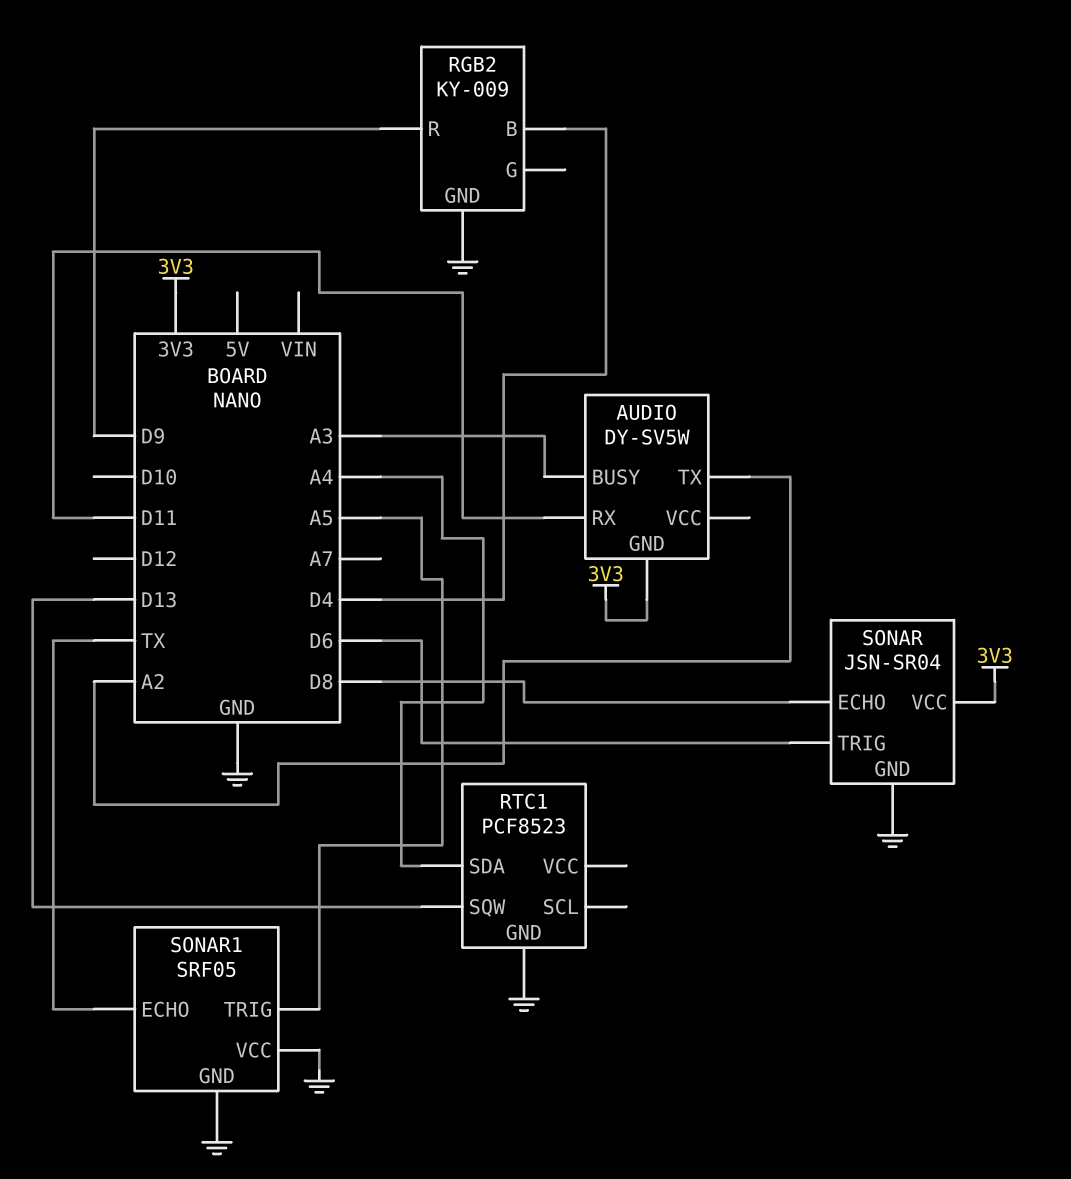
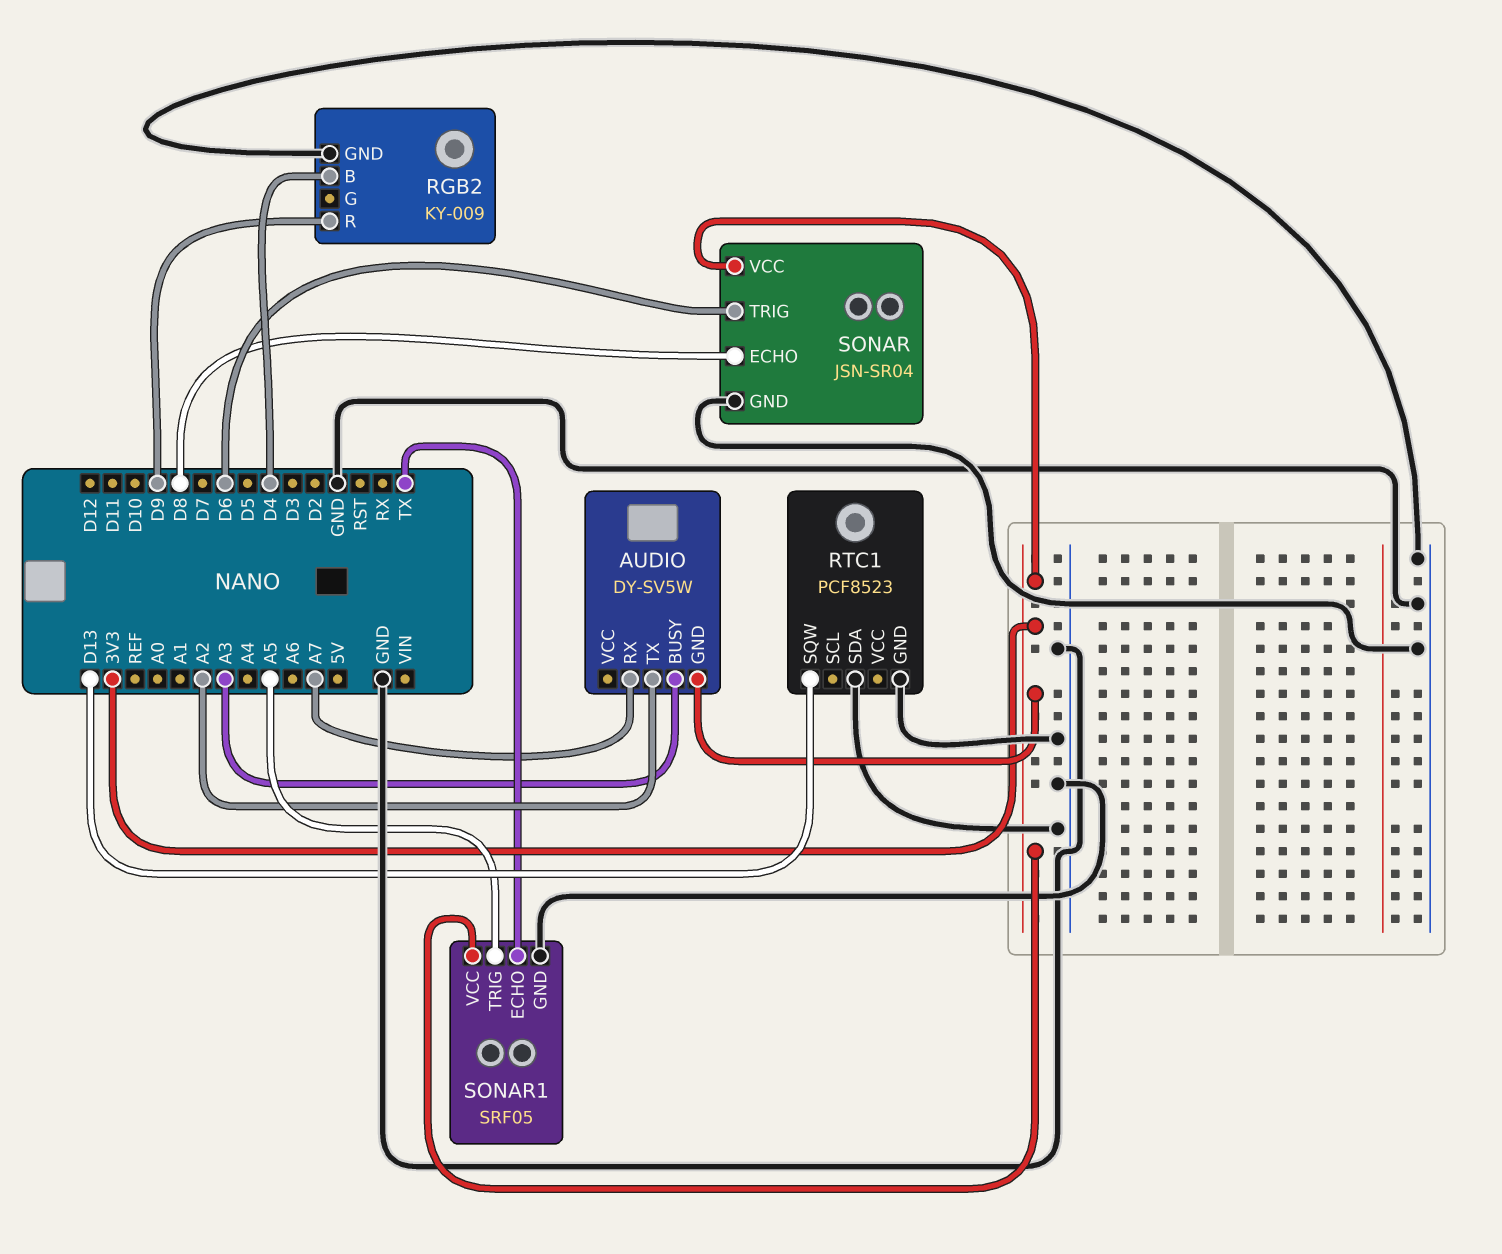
AUDIO pin RX: D11 -> A7
RTC1 pin SDA: A4 -> GND
SONAR1 pin VCC: GND -> 3V3

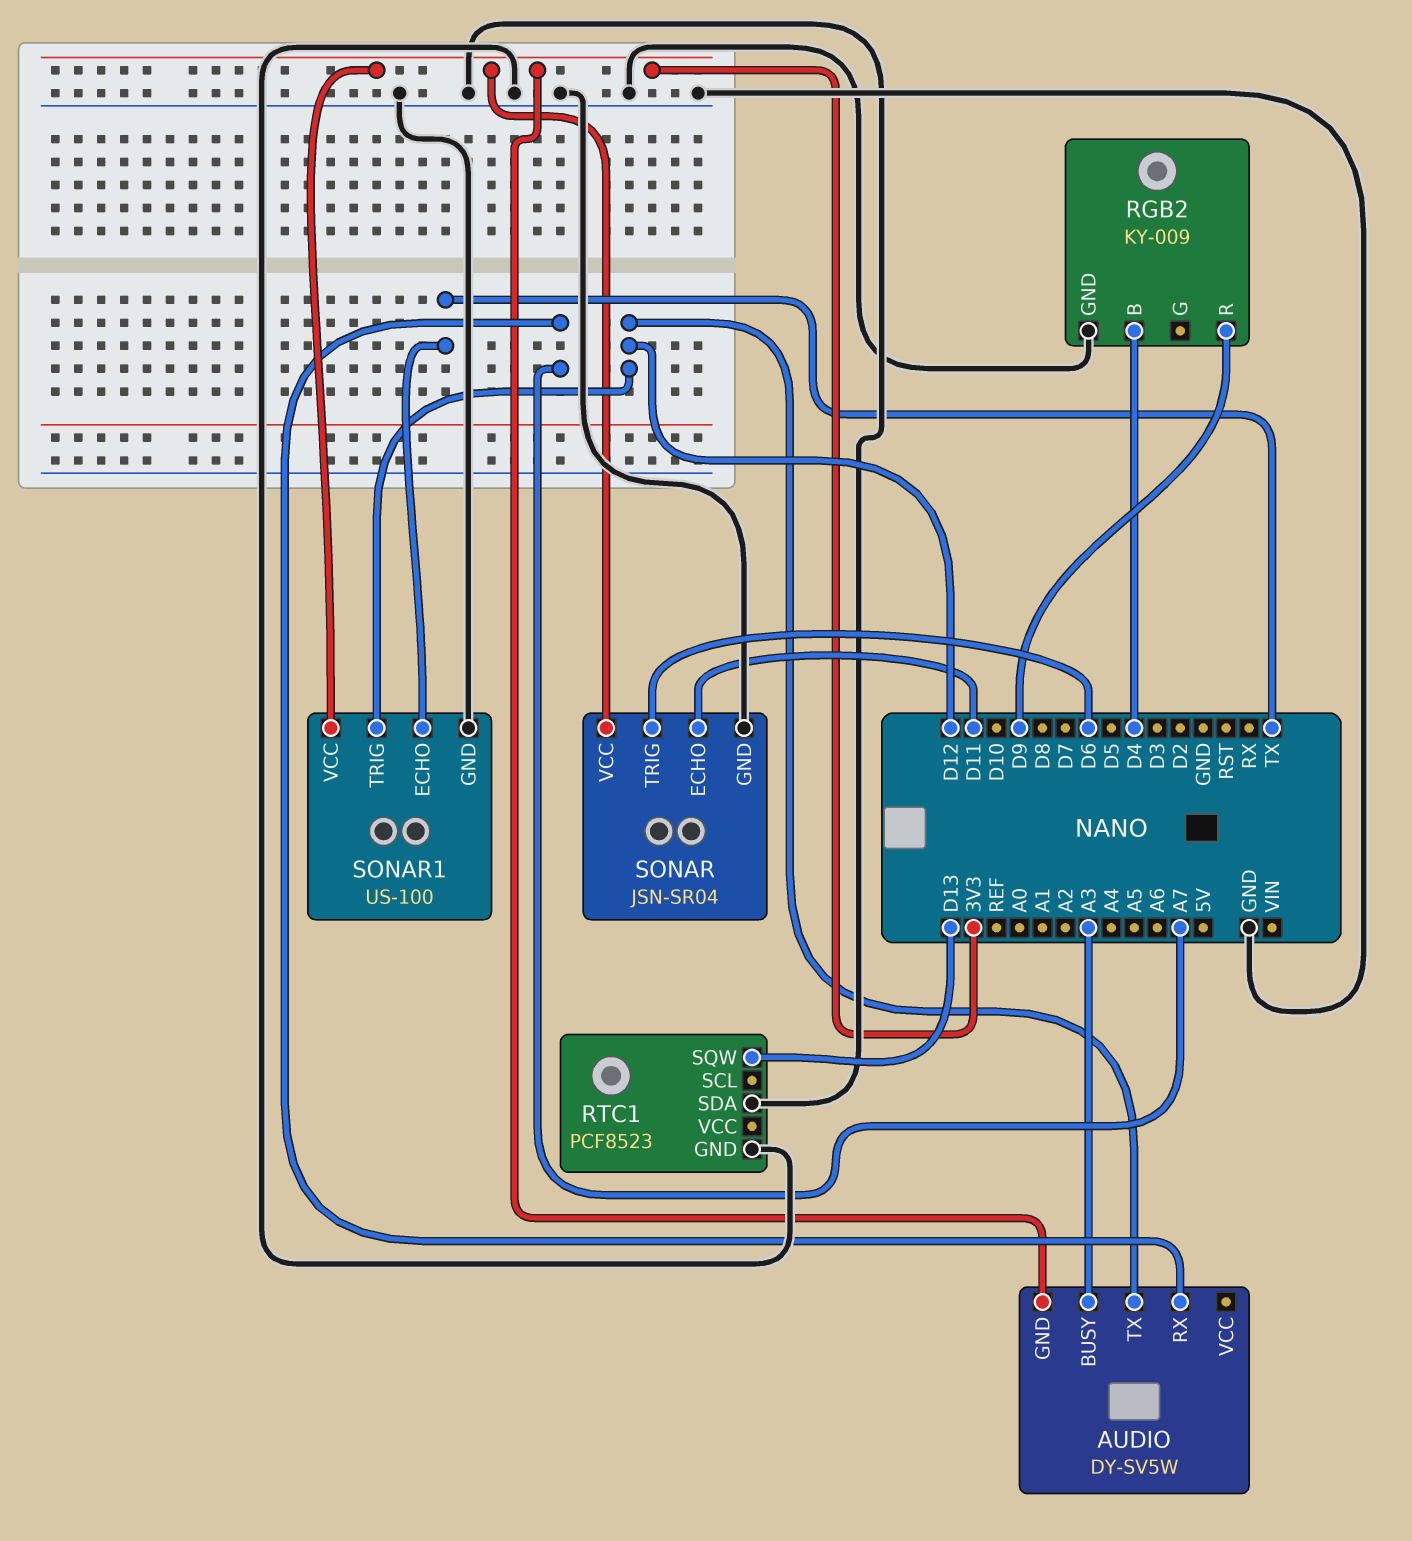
AUDIO pin TX: A2 -> D12
SONAR pin ECHO: D8 -> D11
SONAR1: SRF05 -> US-100
SONAR1 pin TRIG: A5 -> D12

